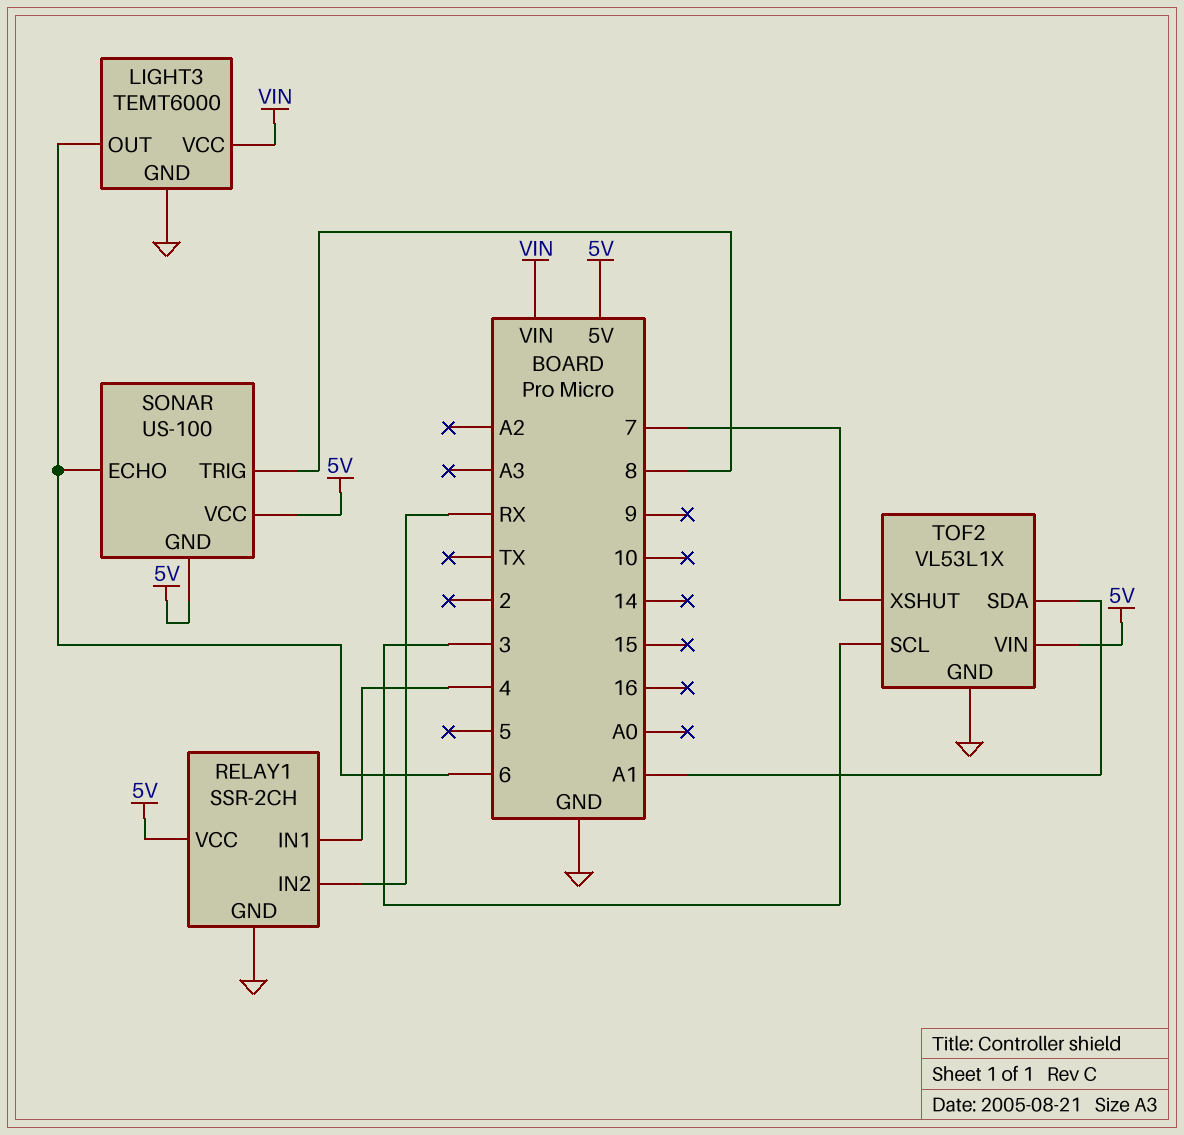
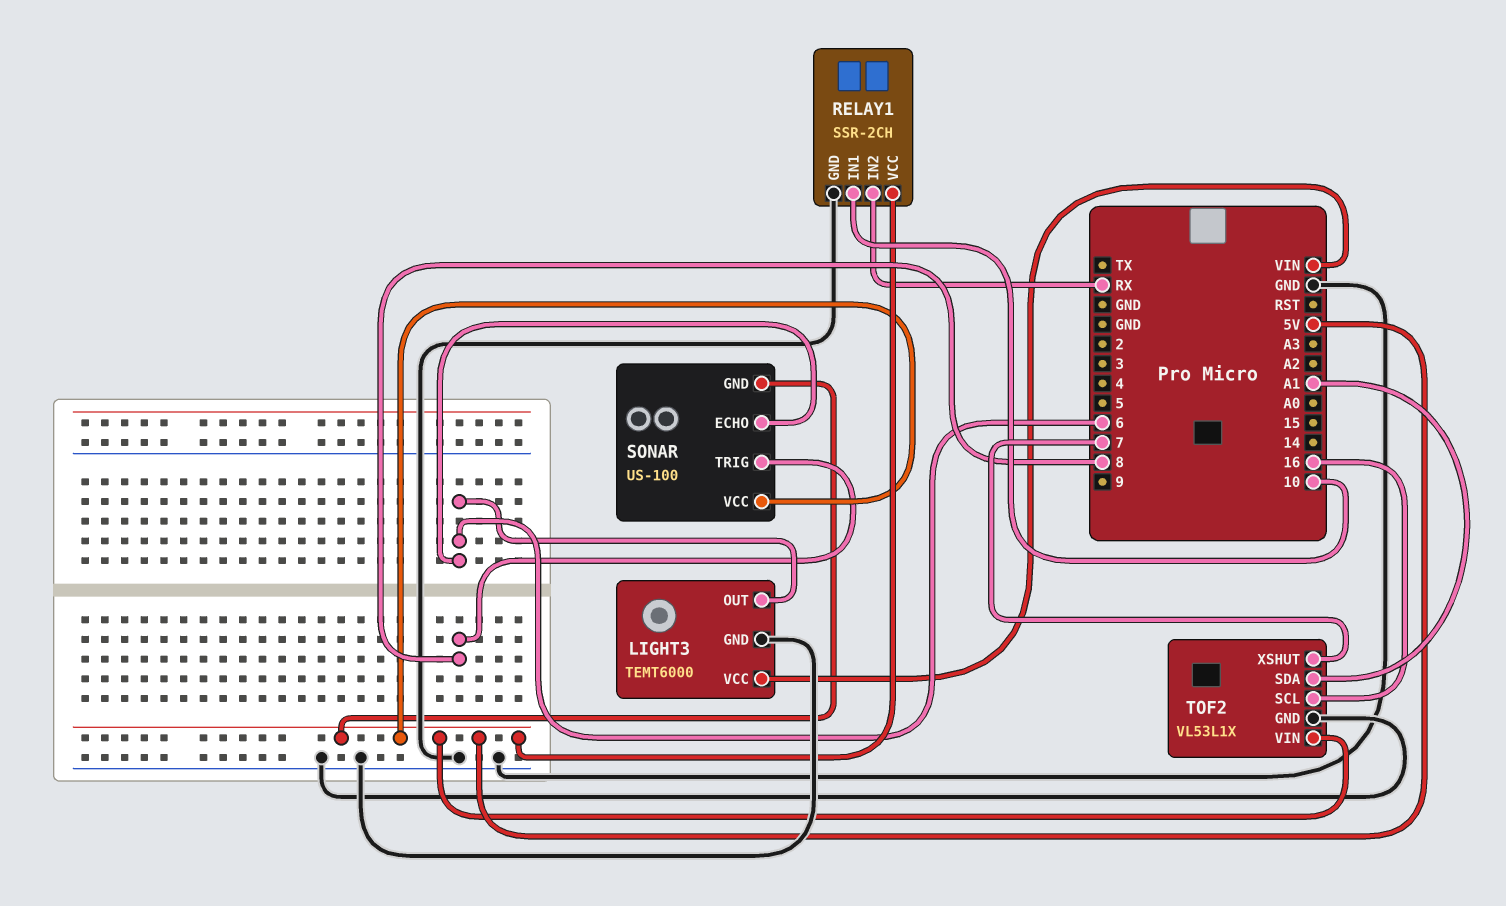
RELAY1 pin IN1: 4 -> 10
TOF2 pin SCL: 3 -> 16

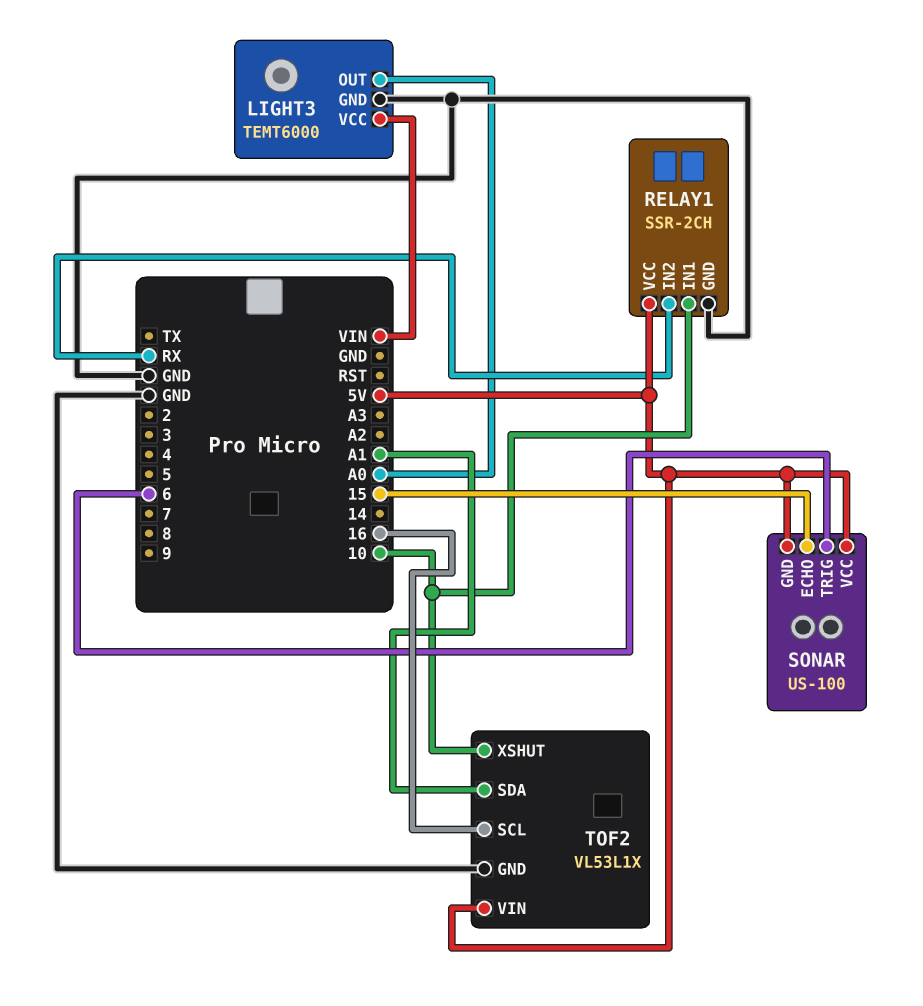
LIGHT3 pin OUT: 6 -> A0
SONAR pin ECHO: 6 -> 15
SONAR pin TRIG: 8 -> 6
TOF2 pin XSHUT: 7 -> 10

